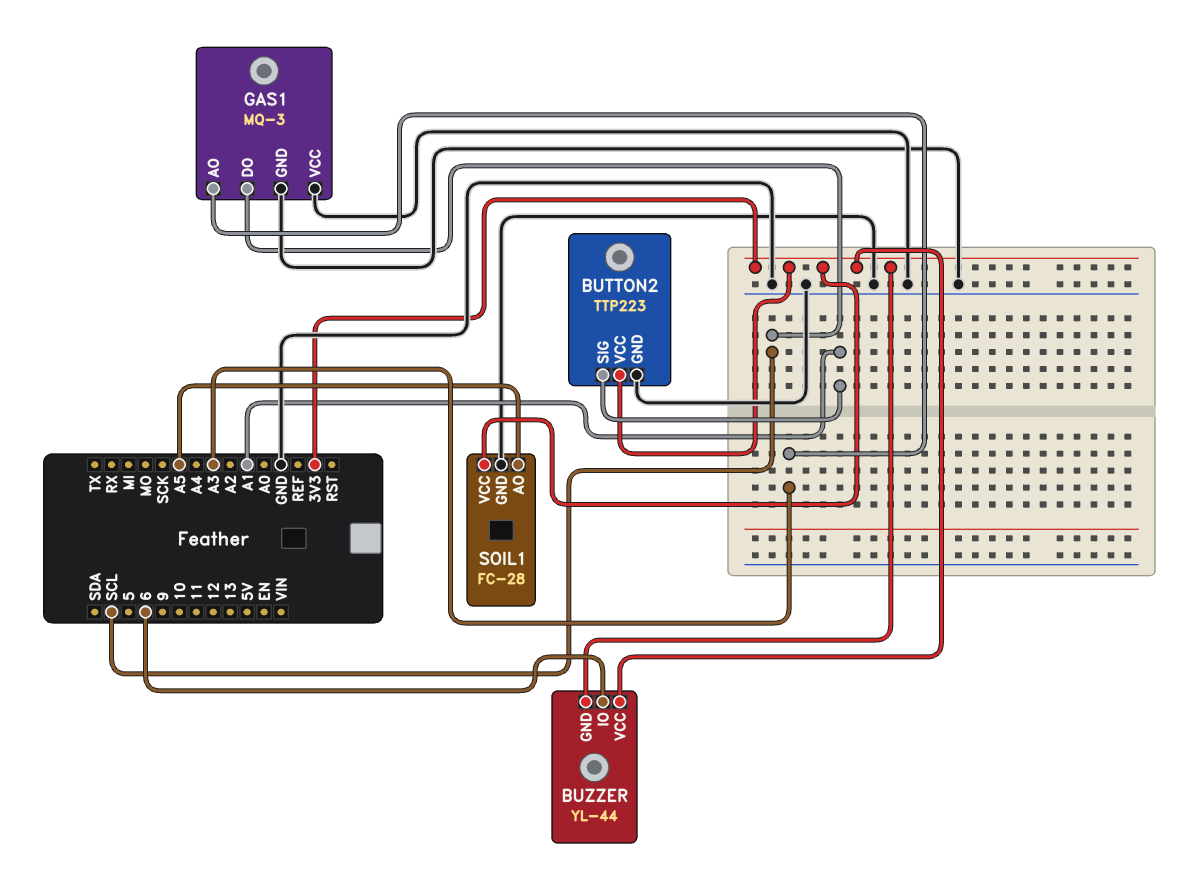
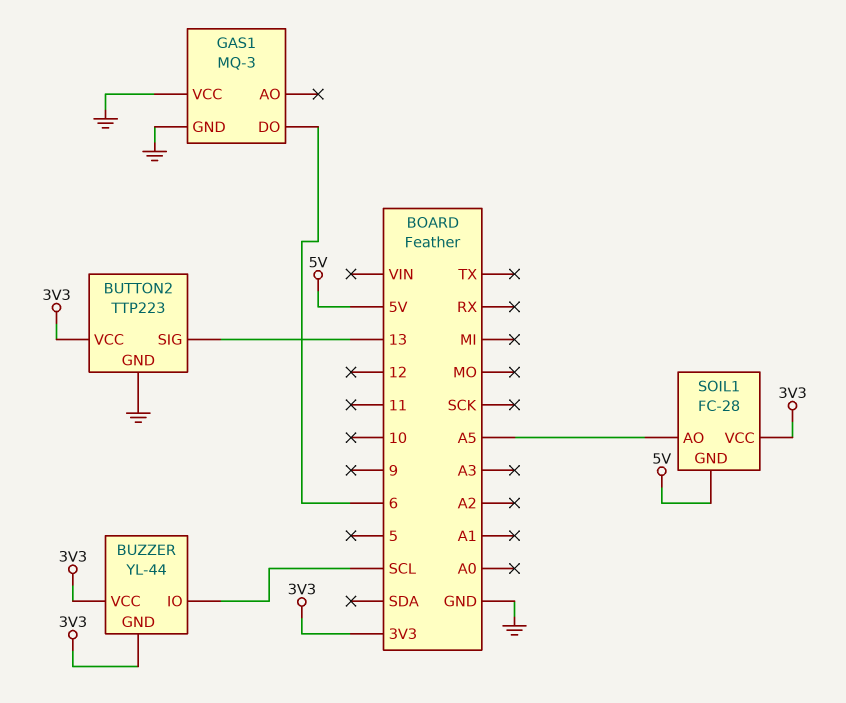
BUTTON2 pin SIG: A1 -> 13
BUZZER pin IO: 6 -> SCL
GAS1 pin AO: A3 -> none
GAS1 pin DO: SCL -> 6
SOIL1 pin GND: GND -> 5V

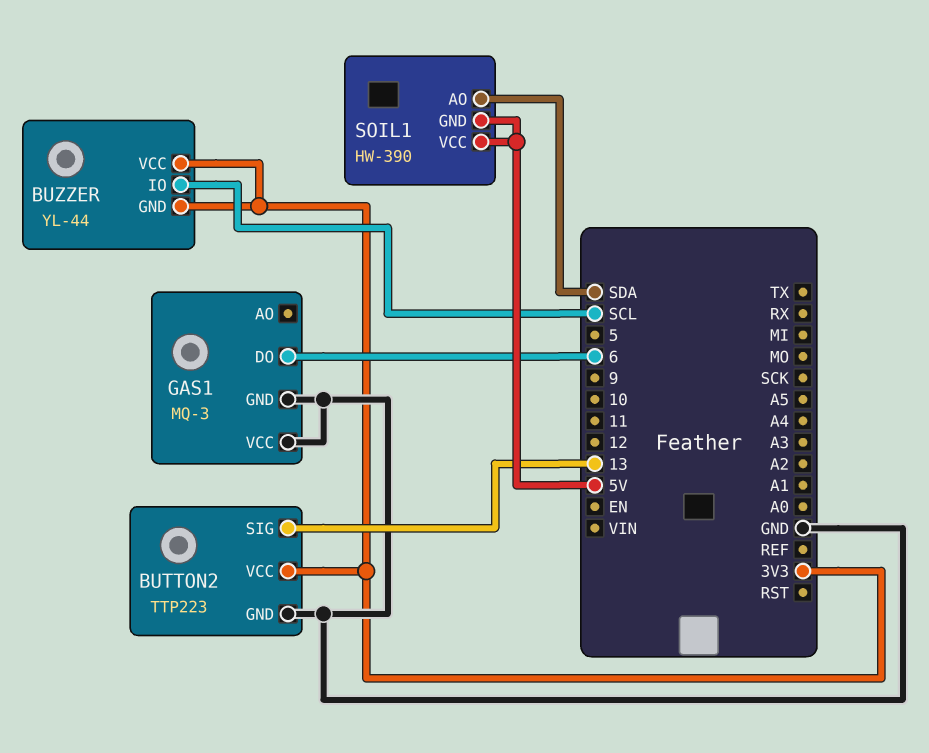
SOIL1: FC-28 -> HW-390
SOIL1 pin AO: A5 -> SDA
SOIL1 pin VCC: 3V3 -> 5V

